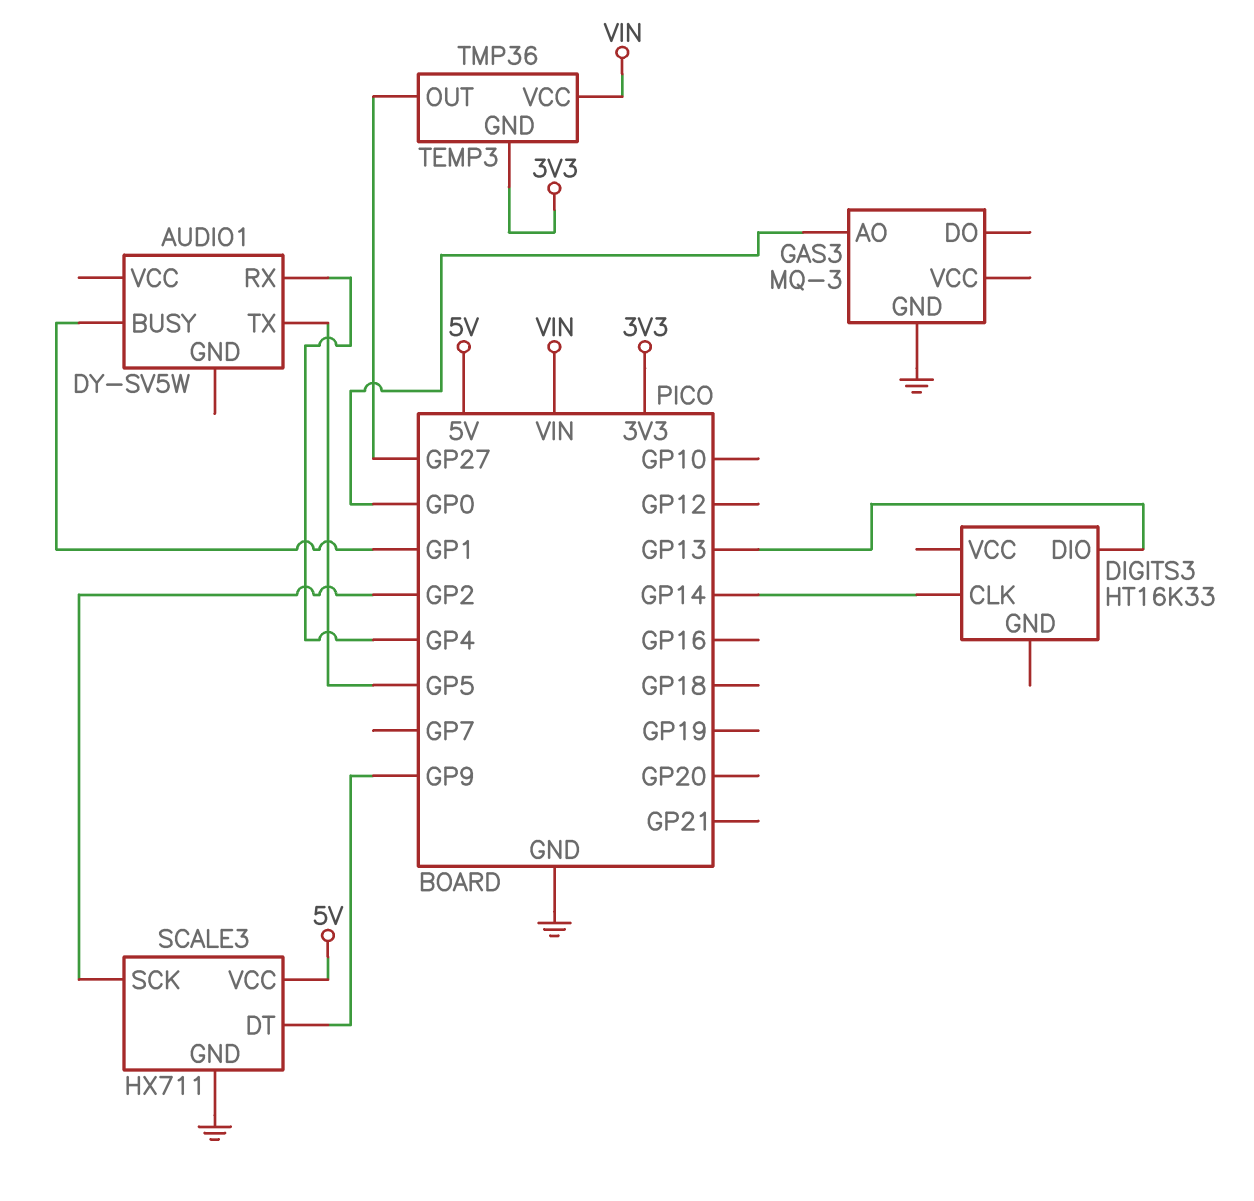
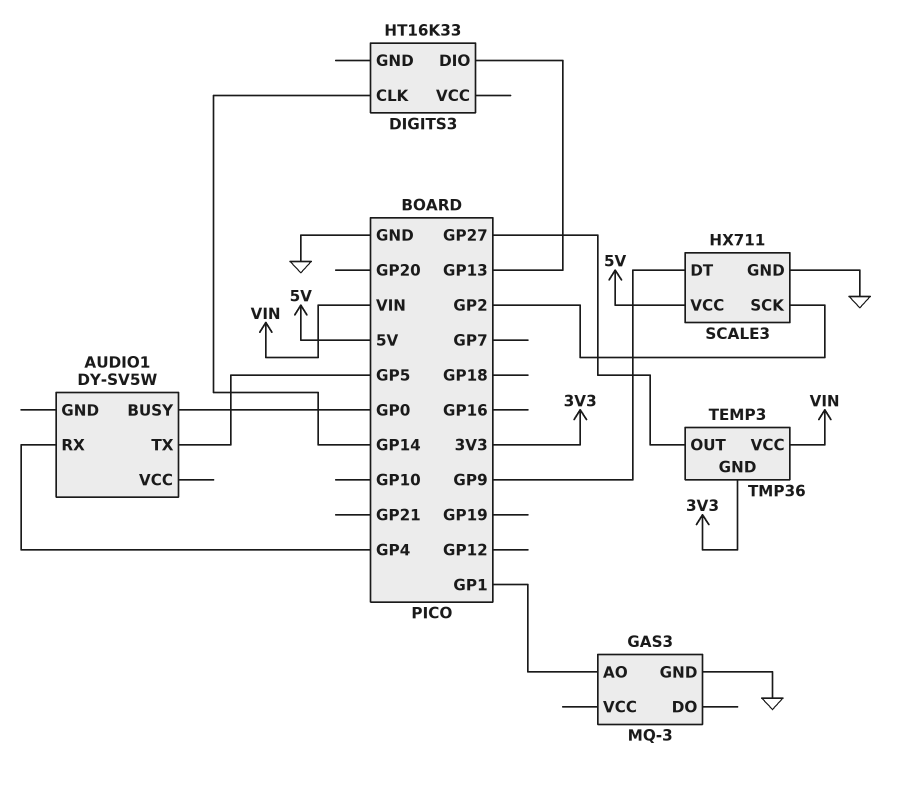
AUDIO1 pin BUSY: GP1 -> GP0
GAS3 pin AO: GP0 -> GP1

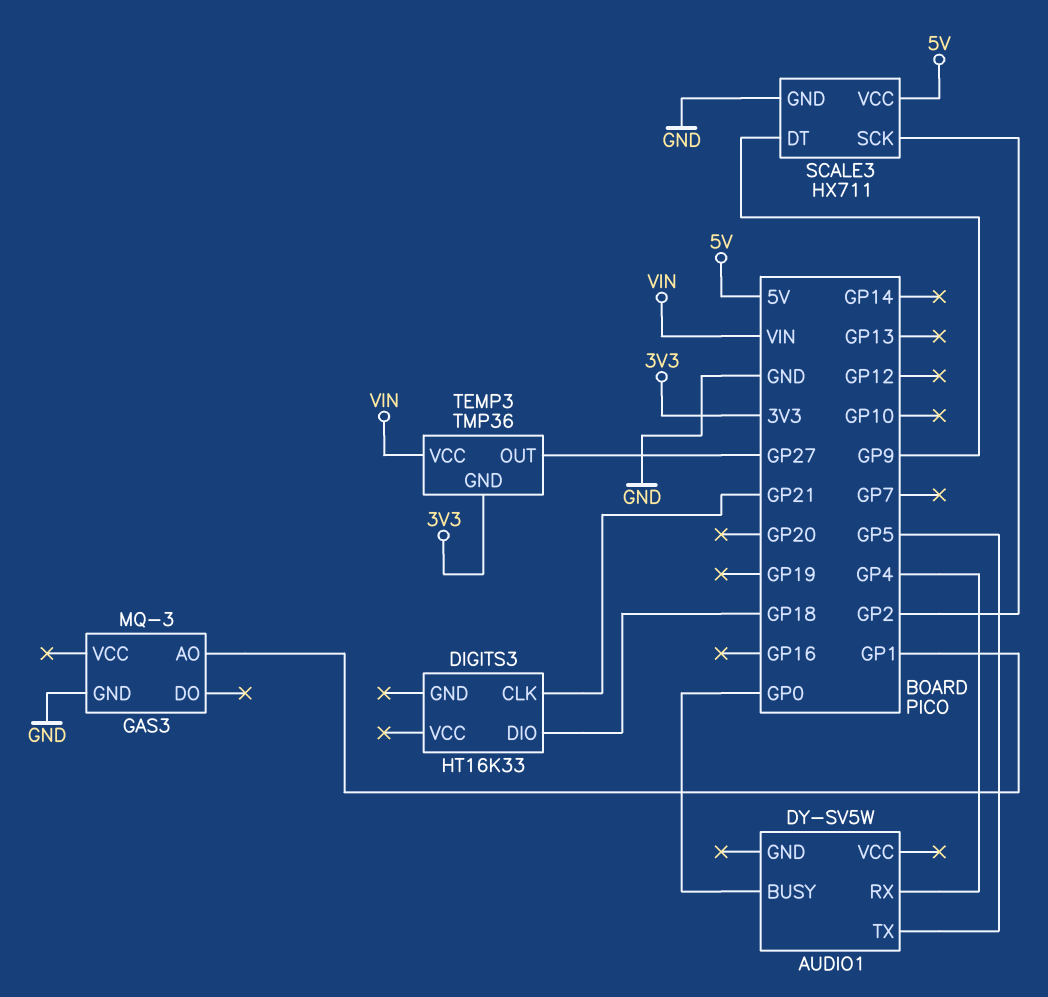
DIGITS3 pin CLK: GP14 -> GP21
DIGITS3 pin DIO: GP13 -> GP18

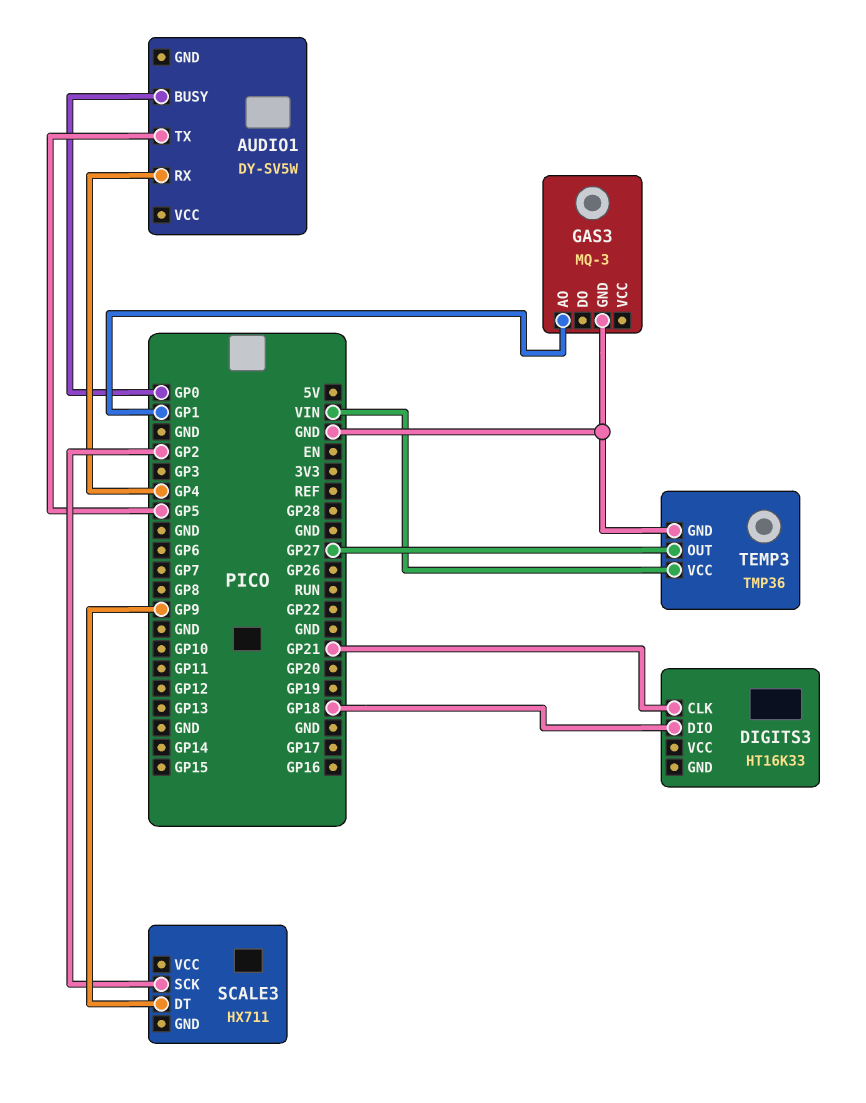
SCALE3 pin GND: GND -> none
SCALE3 pin VCC: 5V -> none
TEMP3 pin GND: 3V3 -> GND

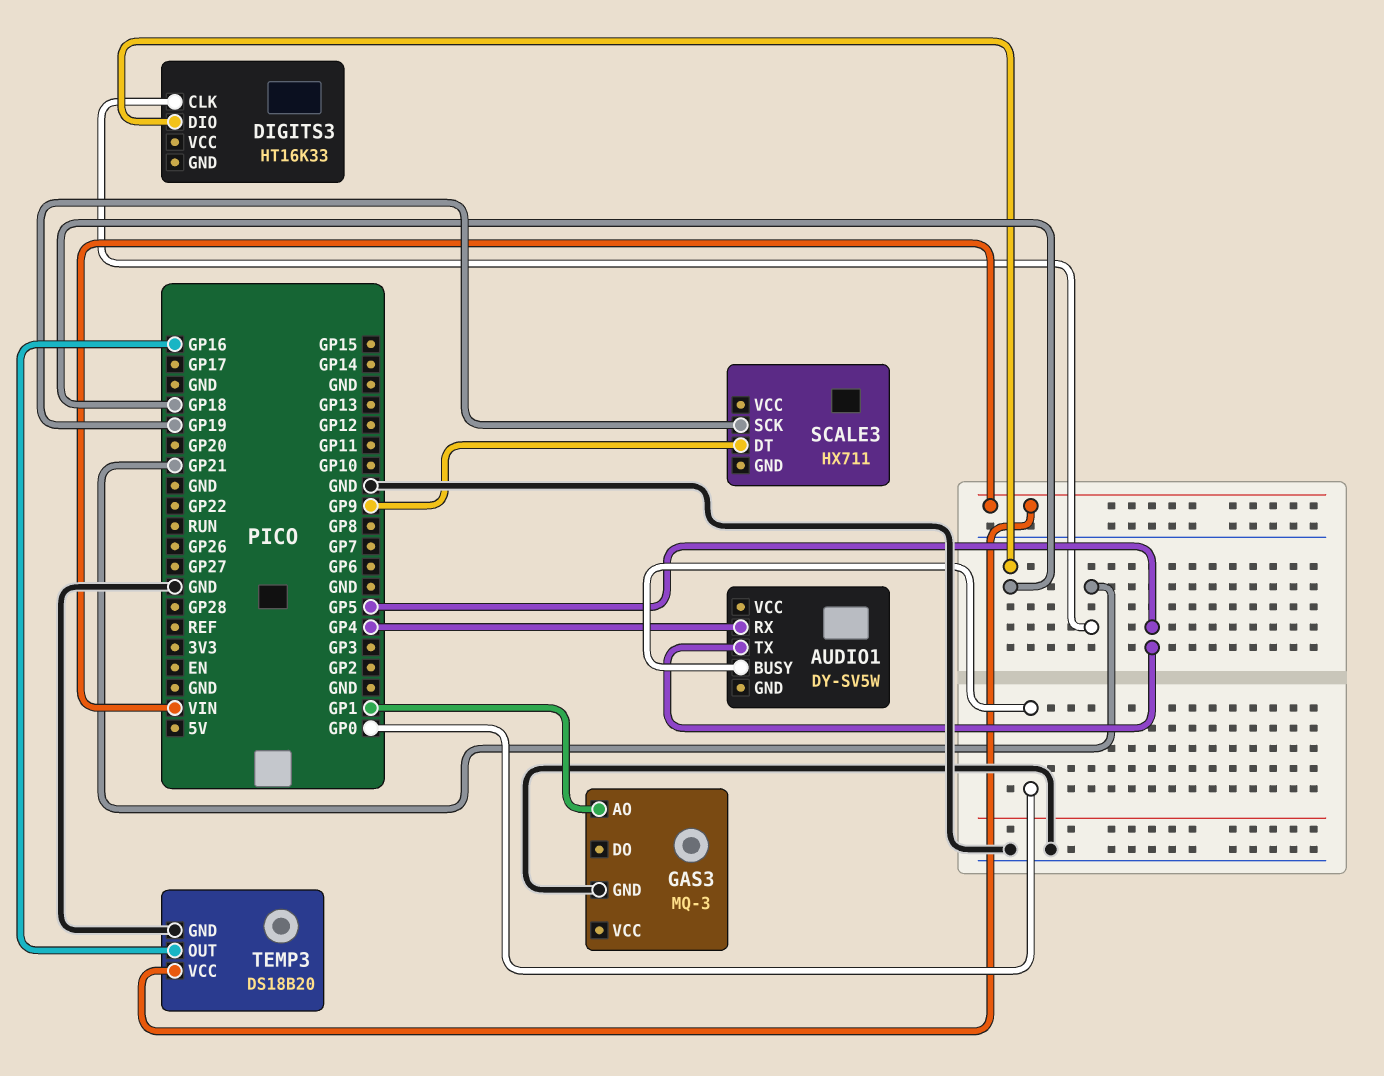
SCALE3 pin SCK: GP2 -> GP19
TEMP3: TMP36 -> DS18B20
TEMP3 pin OUT: GP27 -> GP16

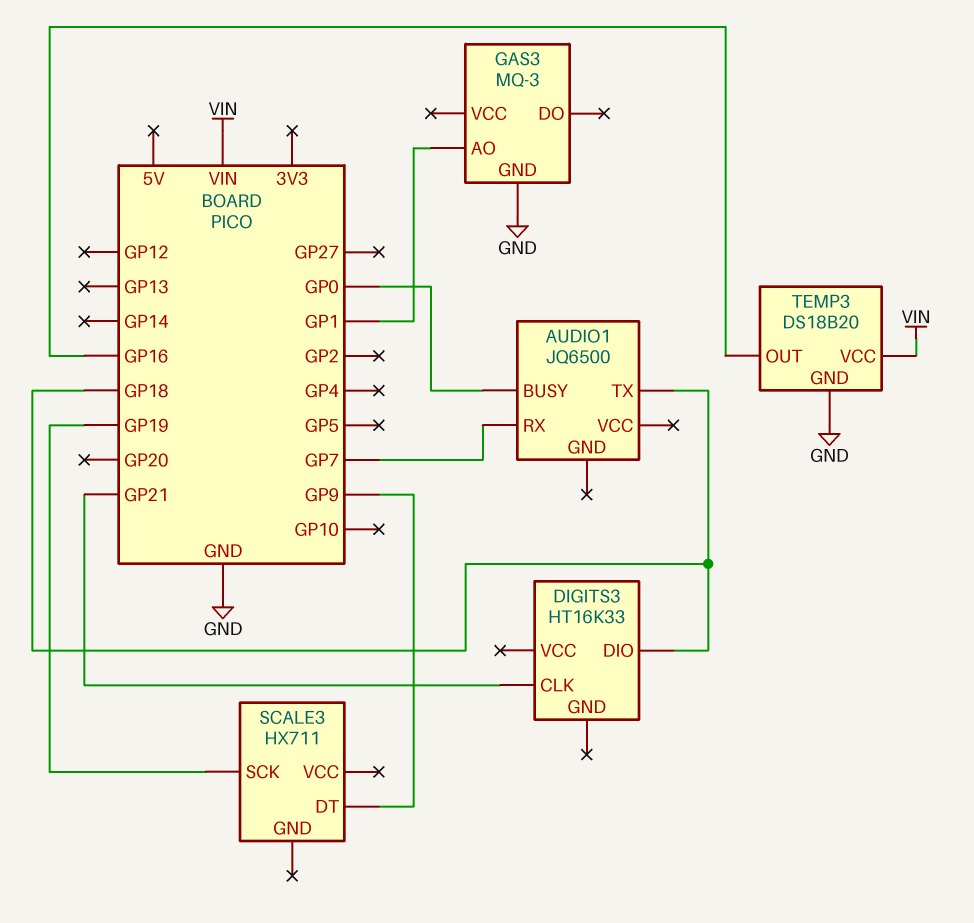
AUDIO1: DY-SV5W -> JQ6500
AUDIO1 pin RX: GP4 -> GP7
AUDIO1 pin TX: GP5 -> GP18

